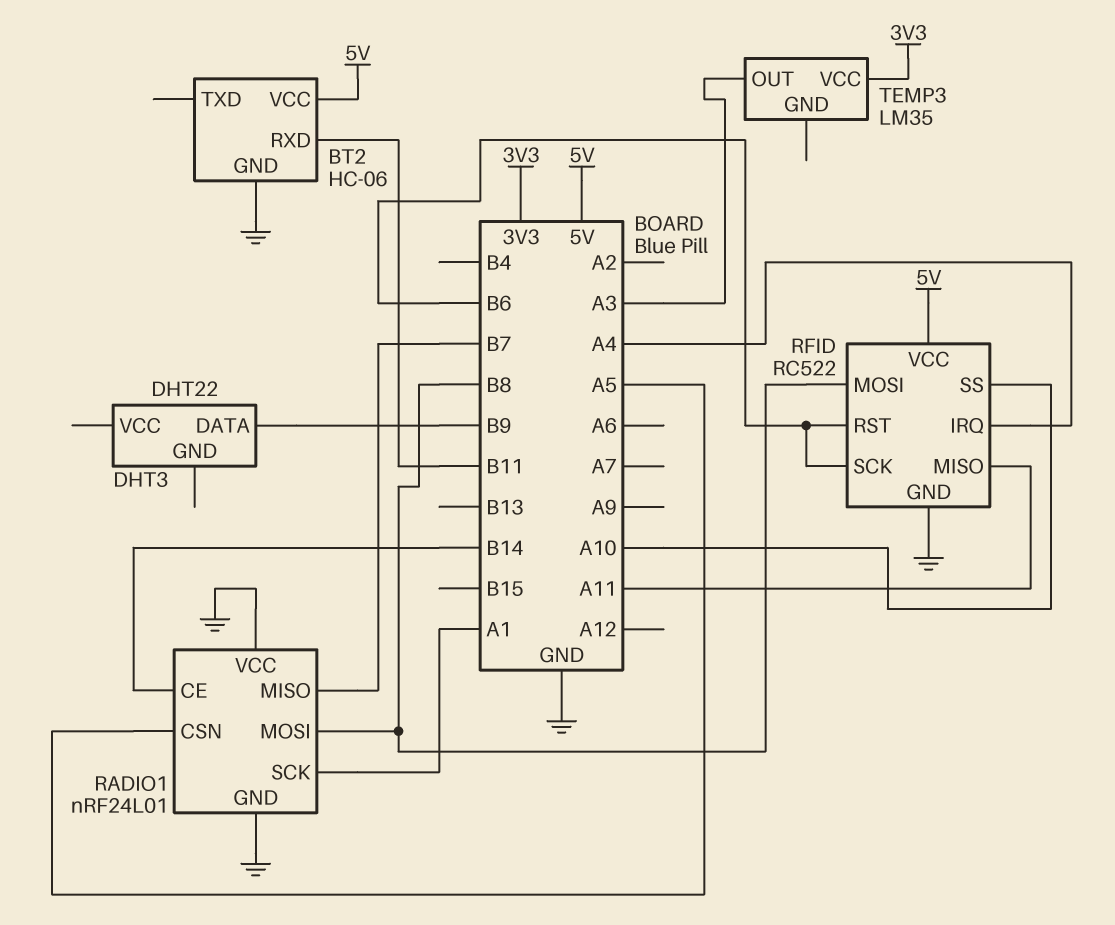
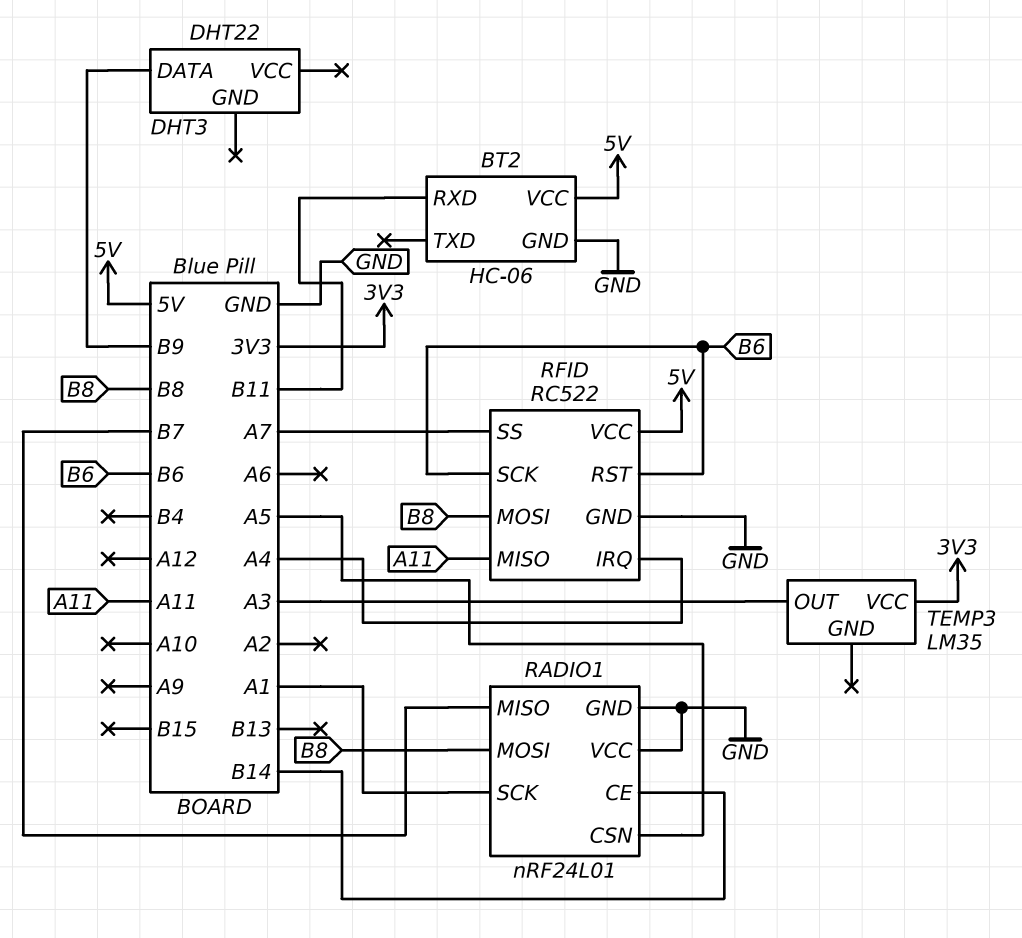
RFID pin SS: A10 -> A7

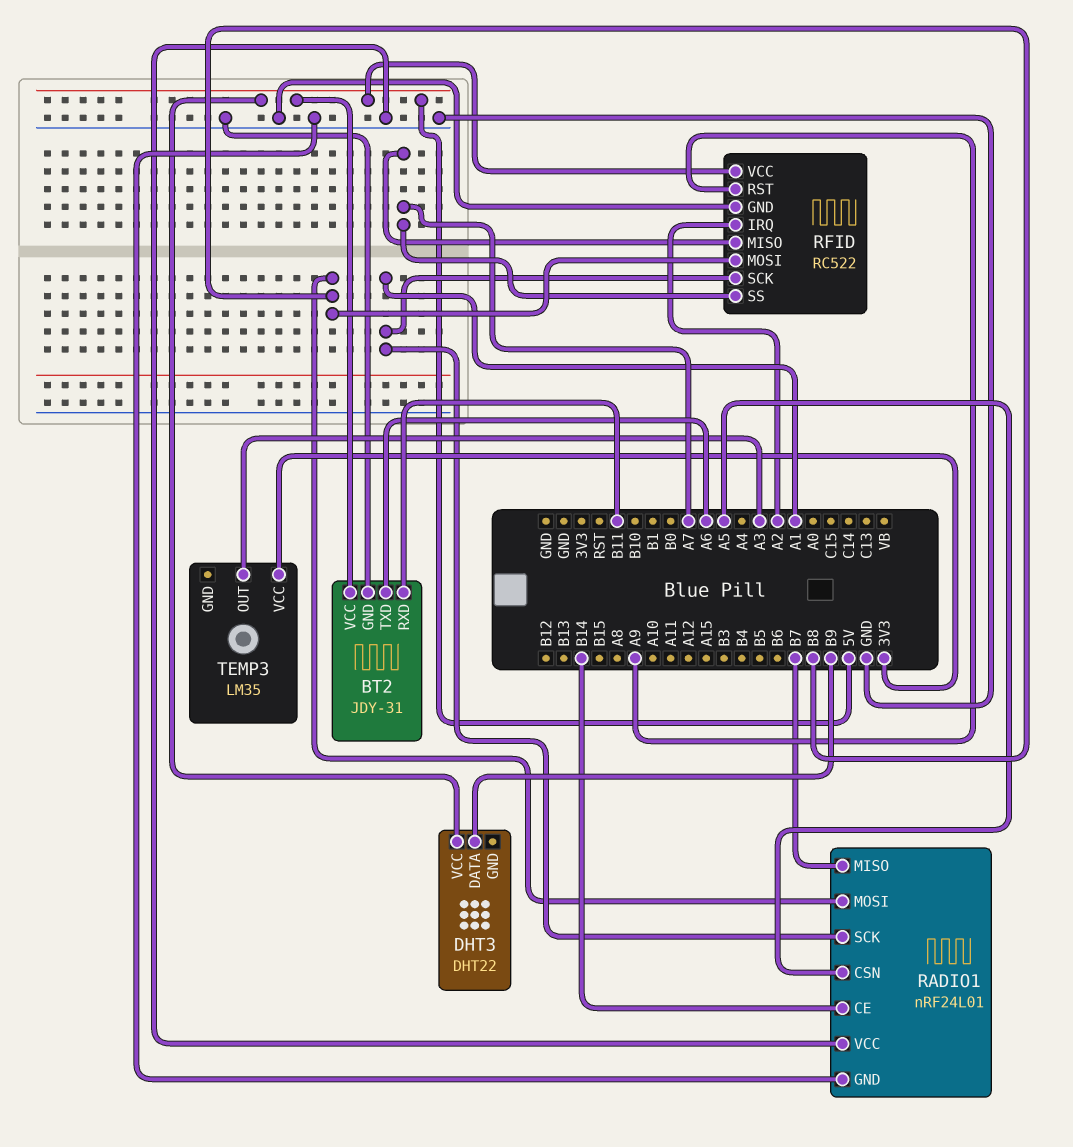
BT2: HC-06 -> JDY-31
BT2 pin TXD: none -> A6
DHT3 pin VCC: none -> 5V
RFID pin IRQ: A4 -> A2
RFID pin MISO: A11 -> A7
RFID pin RST: B6 -> A9
RFID pin SCK: B6 -> A1

